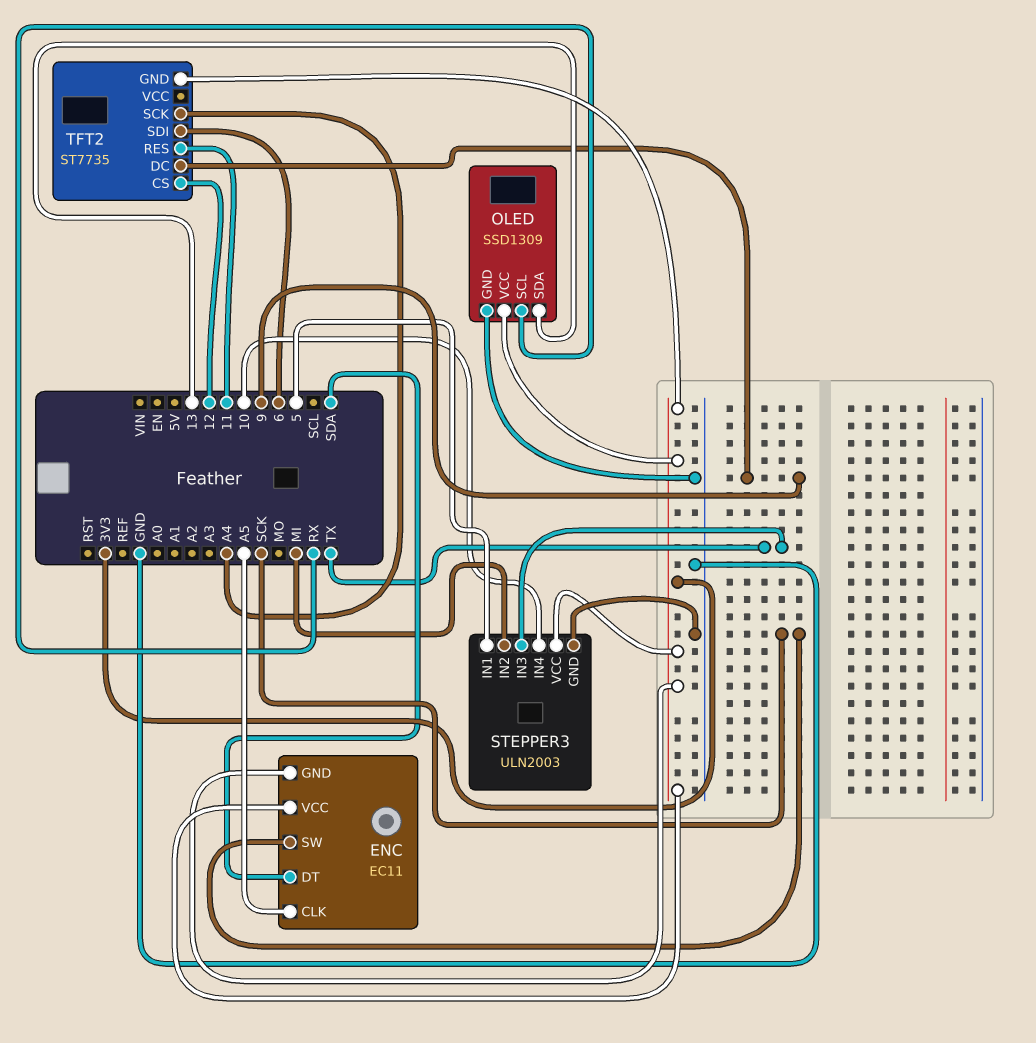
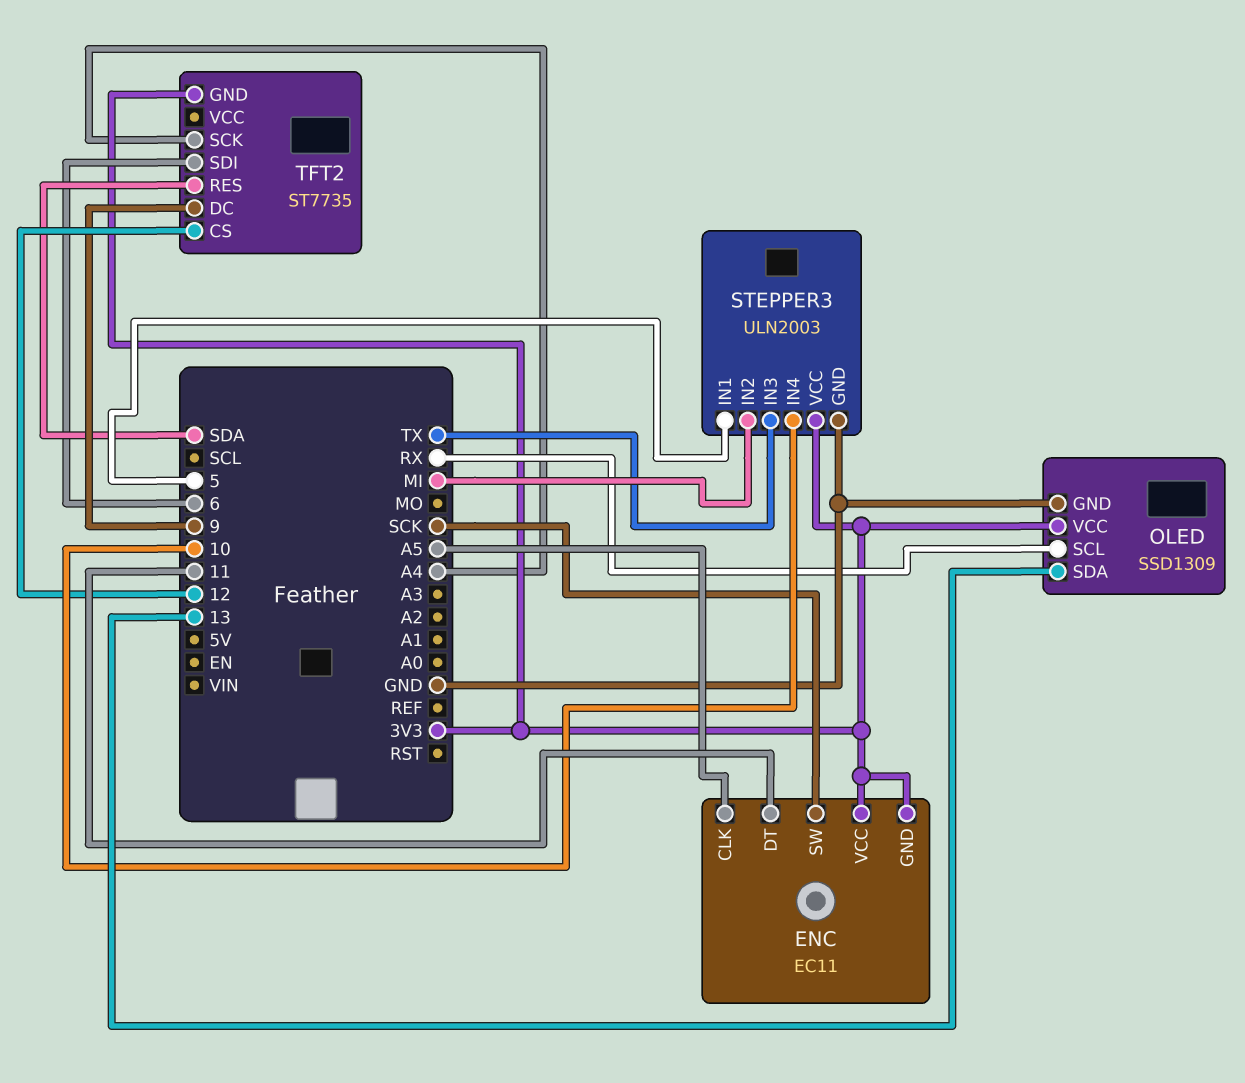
ENC pin DT: SDA -> 11
TFT2 pin RES: 11 -> SDA

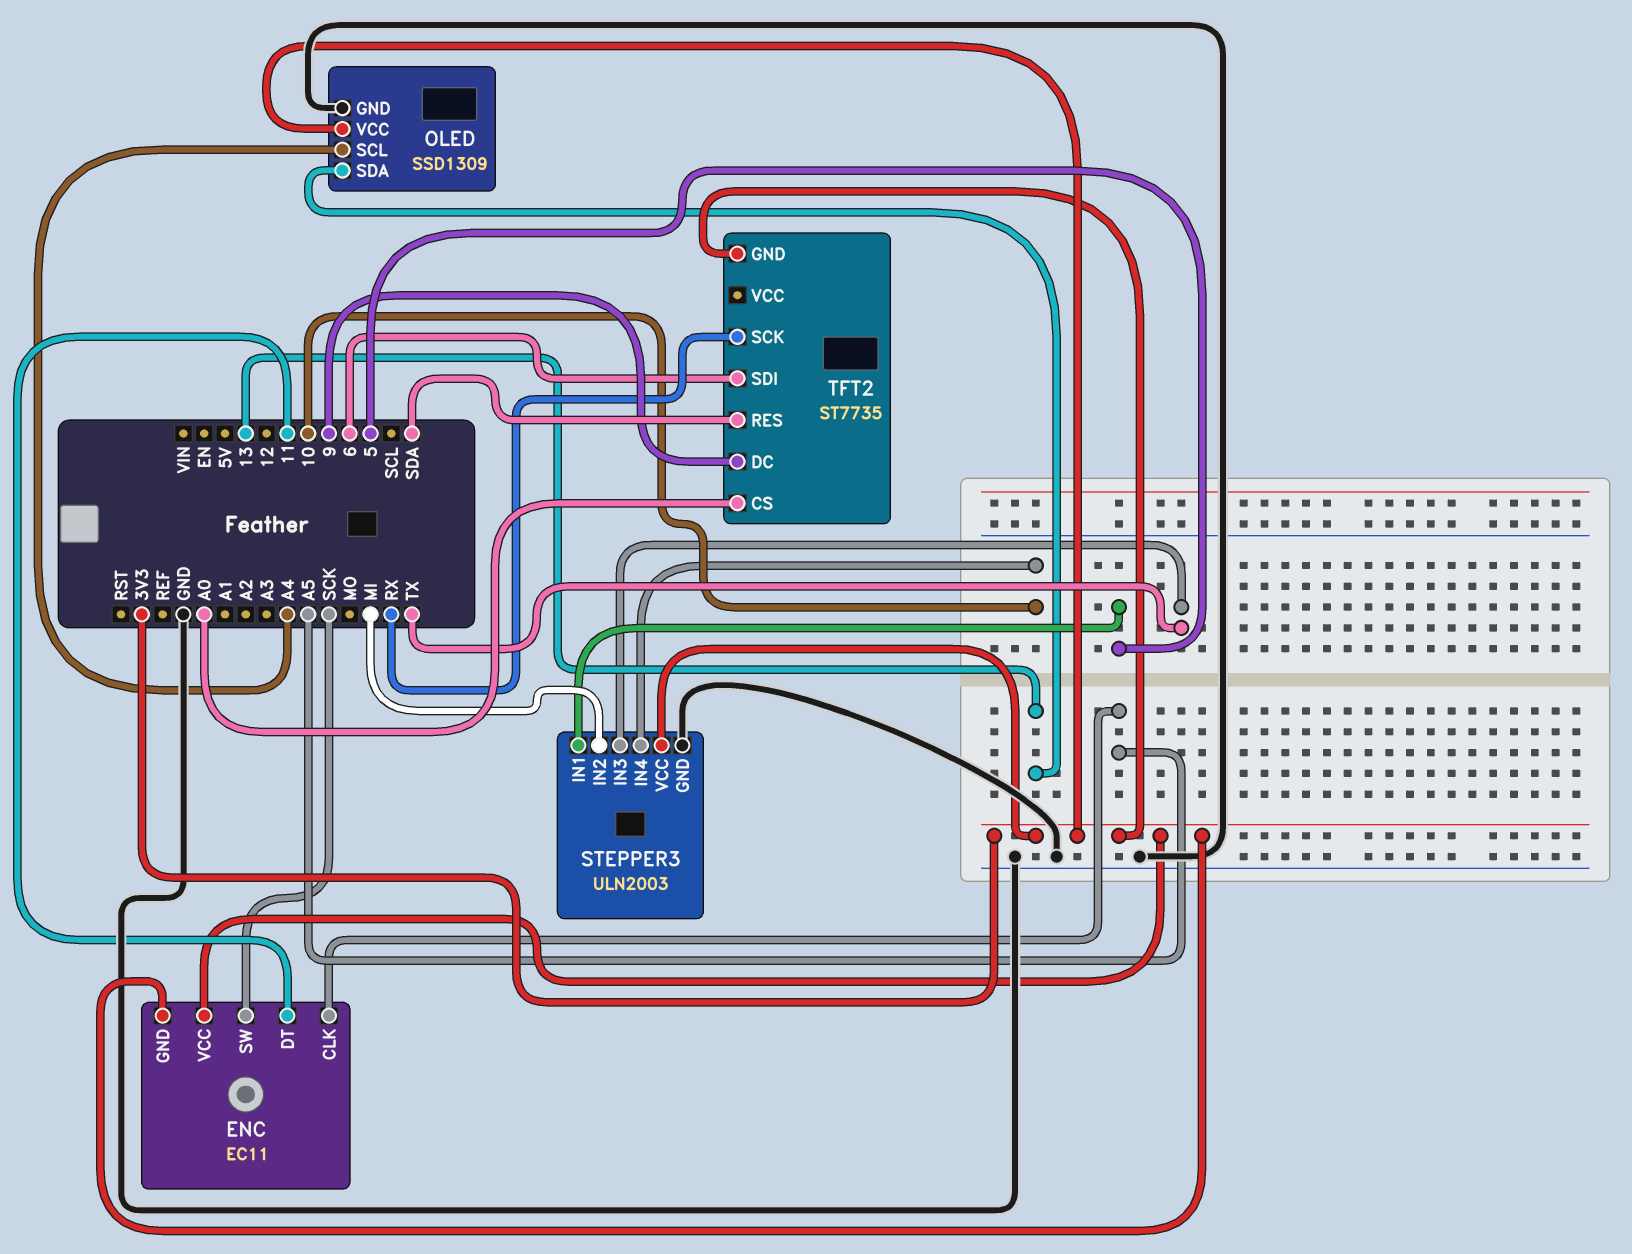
OLED pin SCL: RX -> A4
TFT2 pin CS: 12 -> A0
TFT2 pin SCK: A4 -> RX

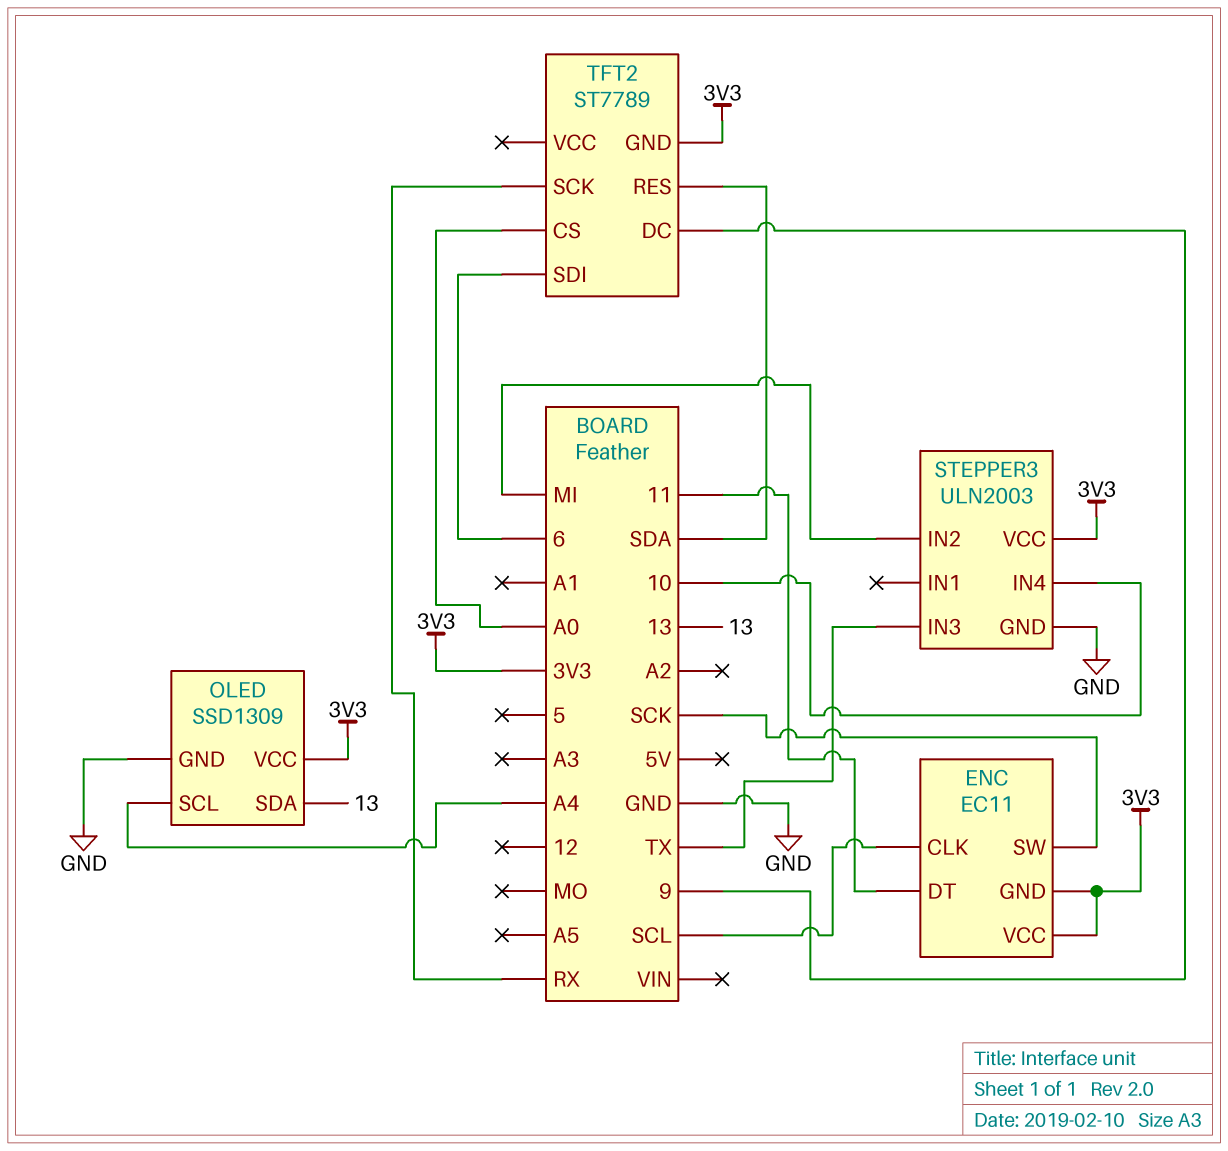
ENC pin CLK: A5 -> SCL
STEPPER3 pin IN1: 5 -> none
TFT2: ST7735 -> ST7789

